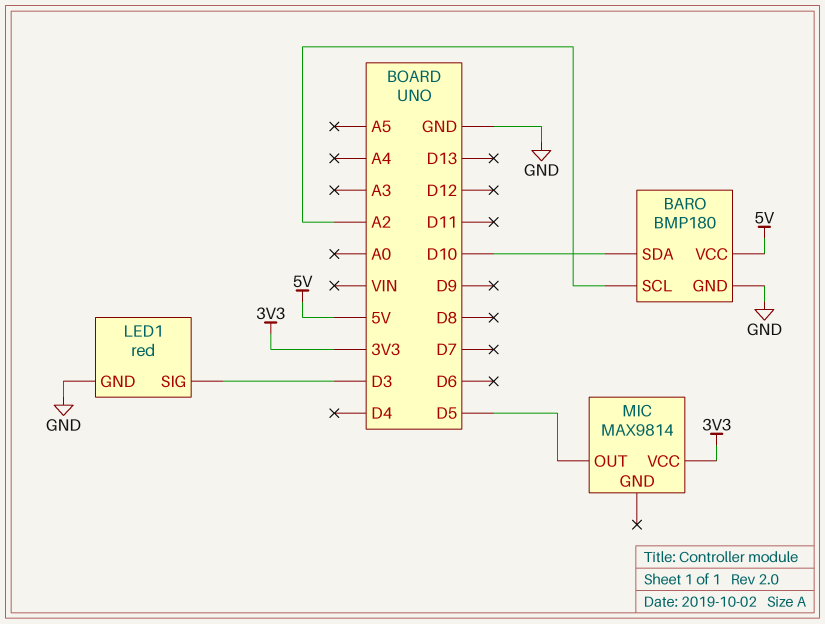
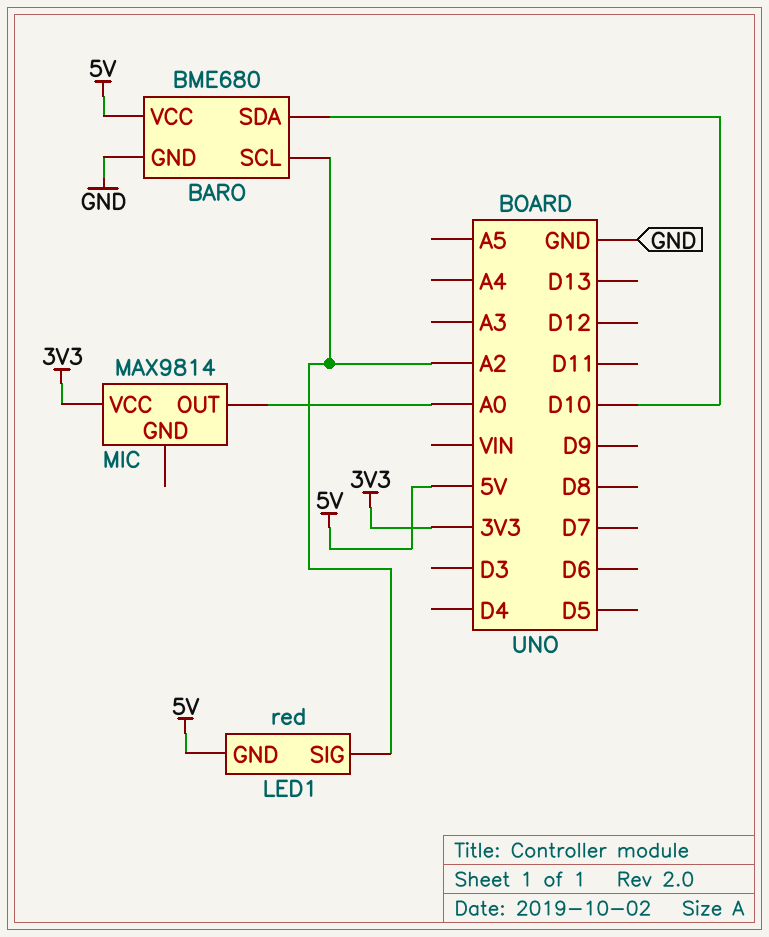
BARO: BMP180 -> BME680
LED1 pin GND: GND -> 5V
LED1 pin SIG: D3 -> A2
MIC pin OUT: D5 -> A0

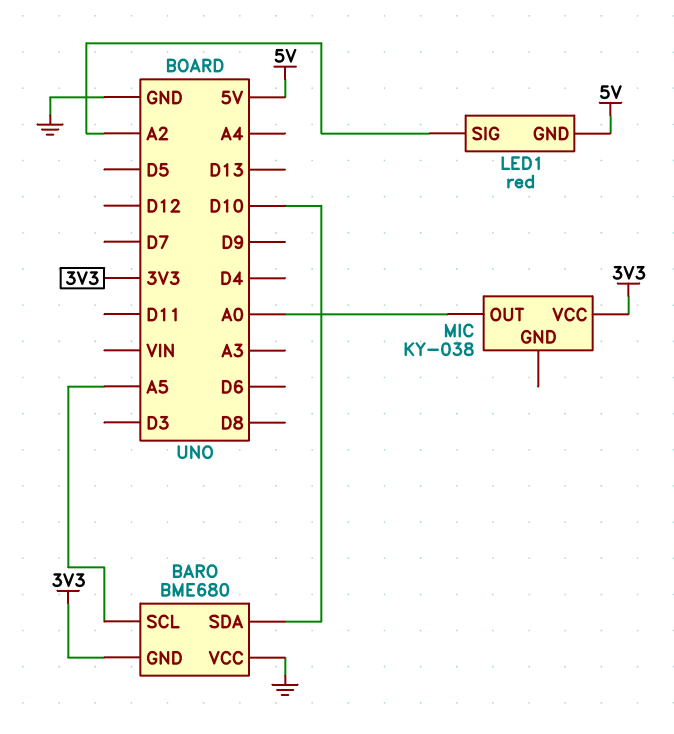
BARO pin GND: GND -> 3V3
BARO pin SCL: A2 -> A5
BARO pin VCC: 5V -> GND
MIC: MAX9814 -> KY-038

